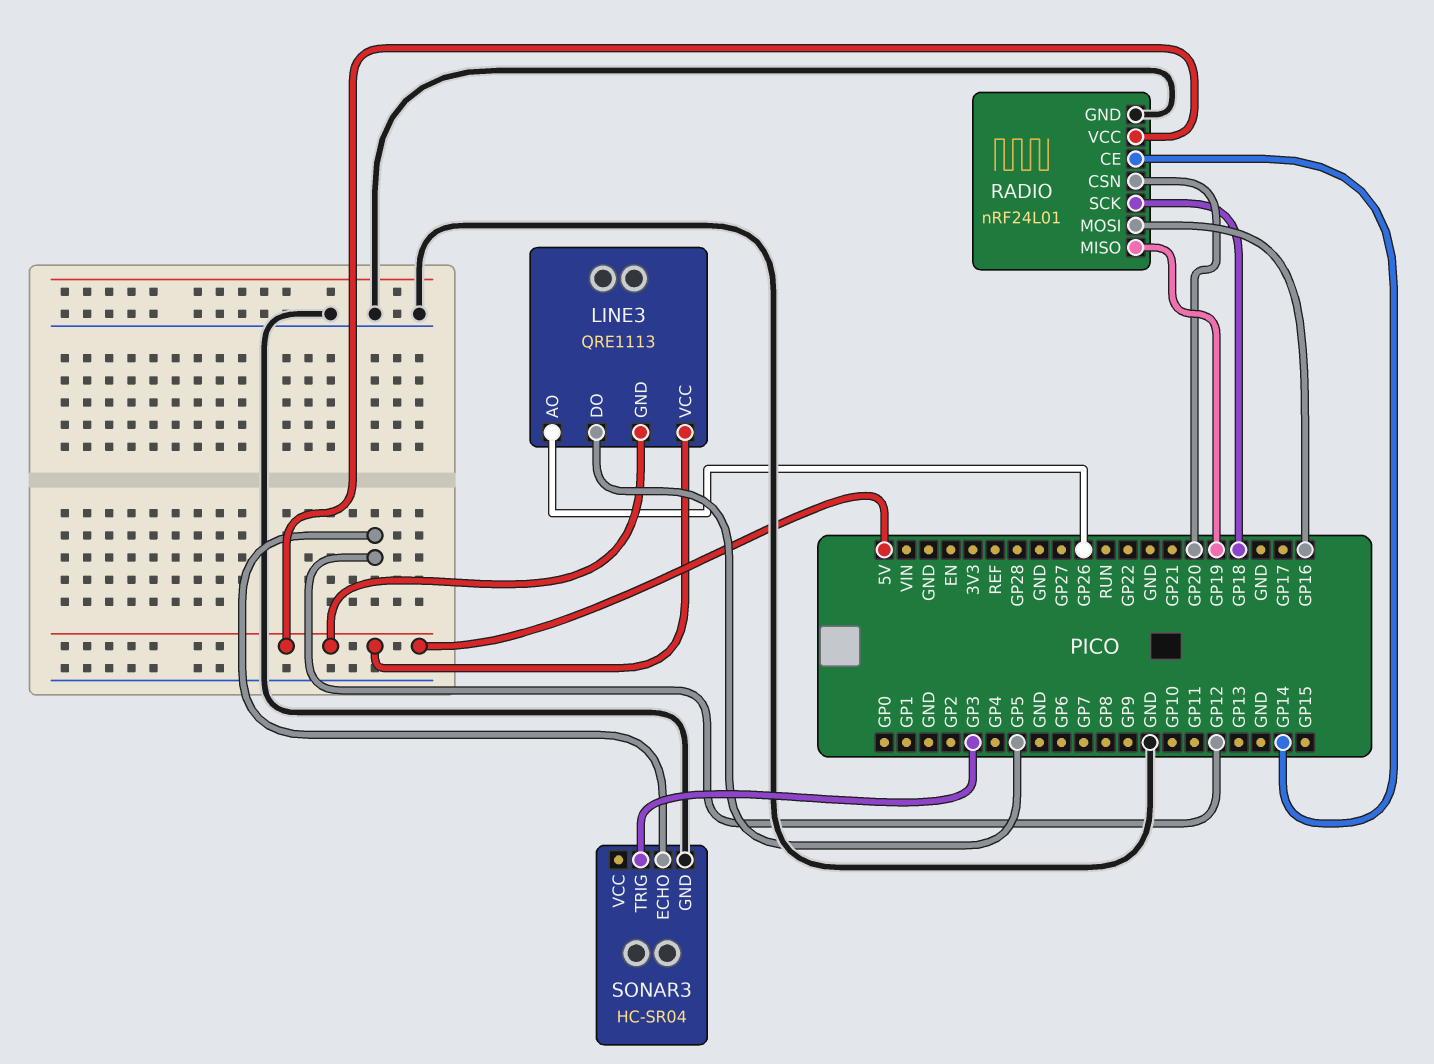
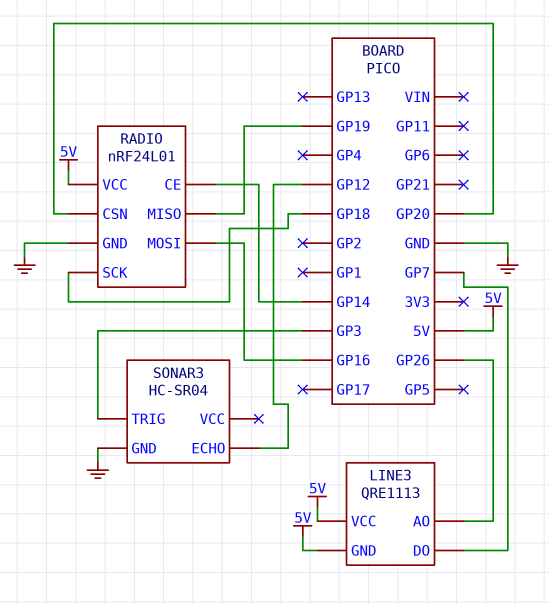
LINE3 pin DO: GP5 -> GP7

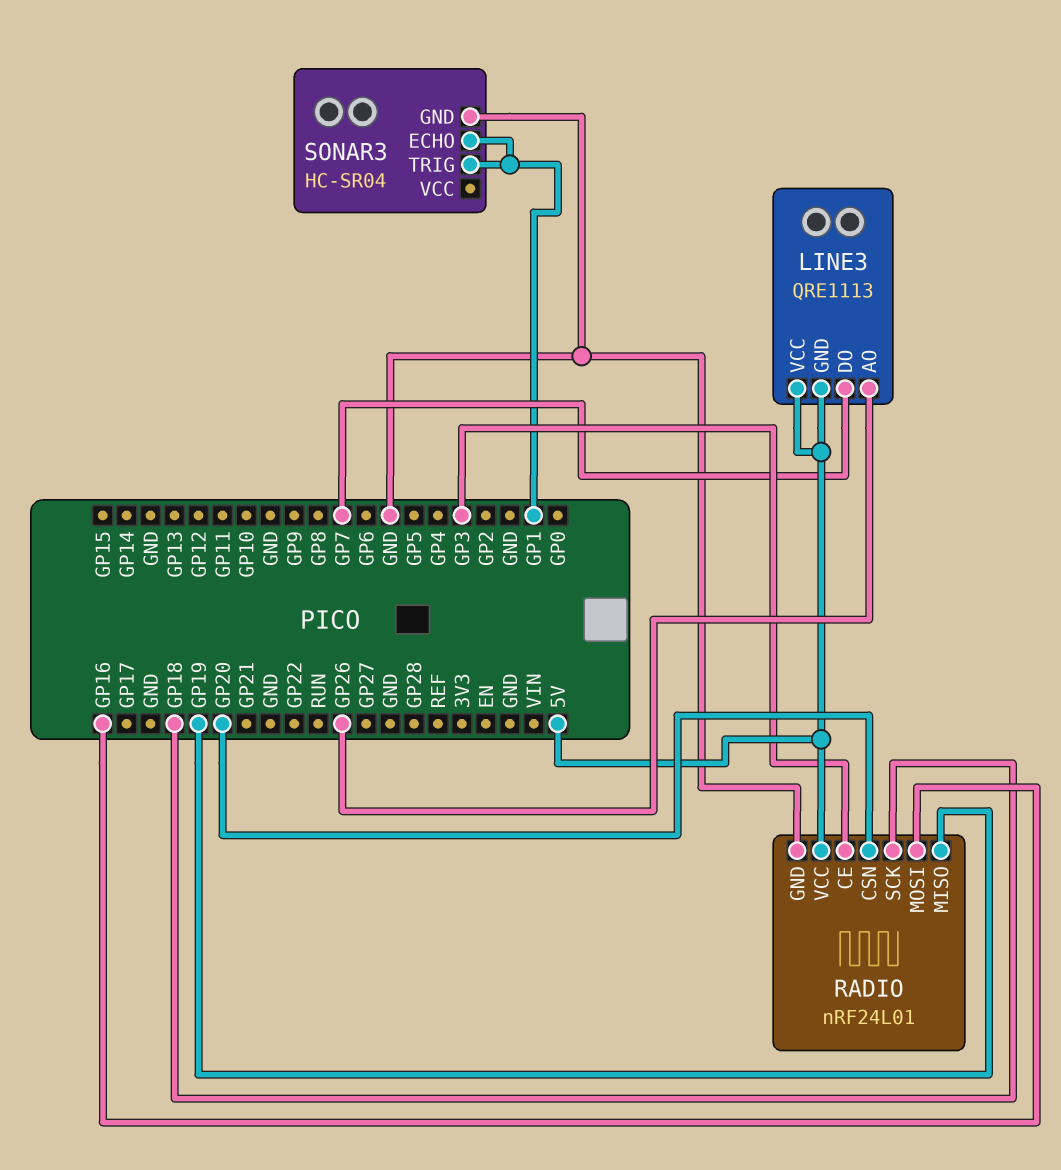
RADIO pin CE: GP14 -> GP3
SONAR3 pin ECHO: GP12 -> GP1
SONAR3 pin TRIG: GP3 -> GP1

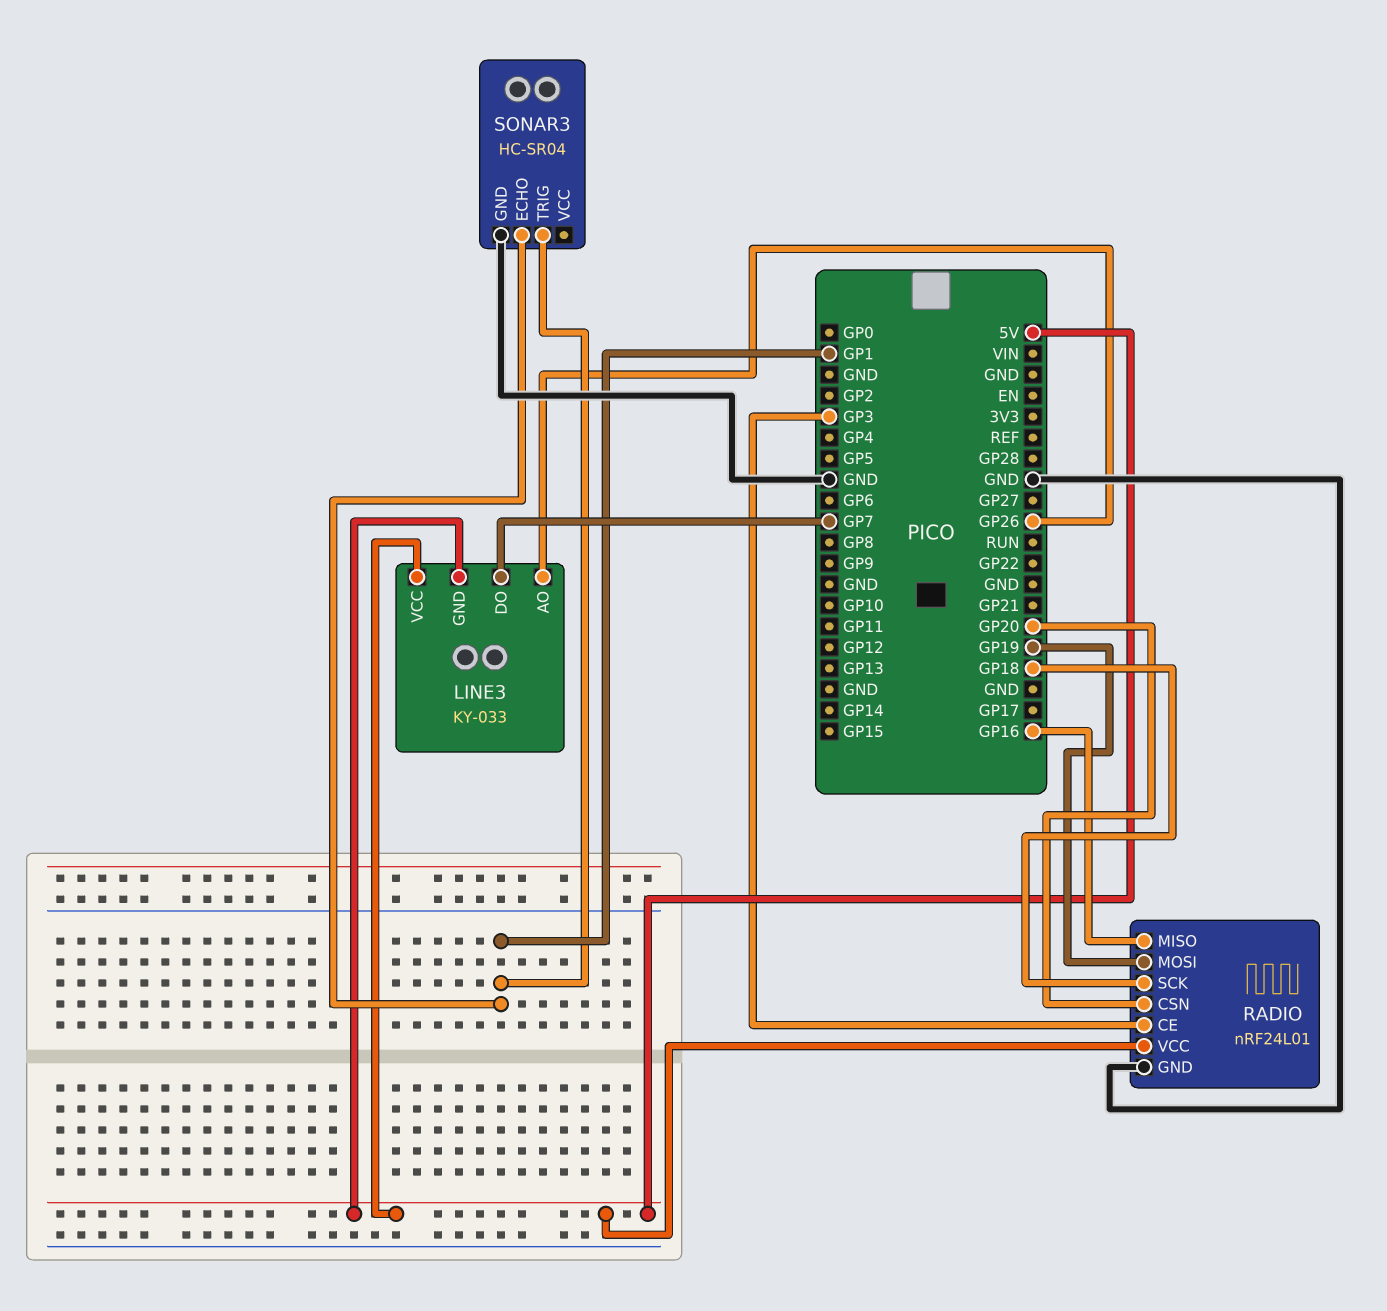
LINE3: QRE1113 -> KY-033
RADIO pin MISO: GP19 -> GP16
RADIO pin MOSI: GP16 -> GP19

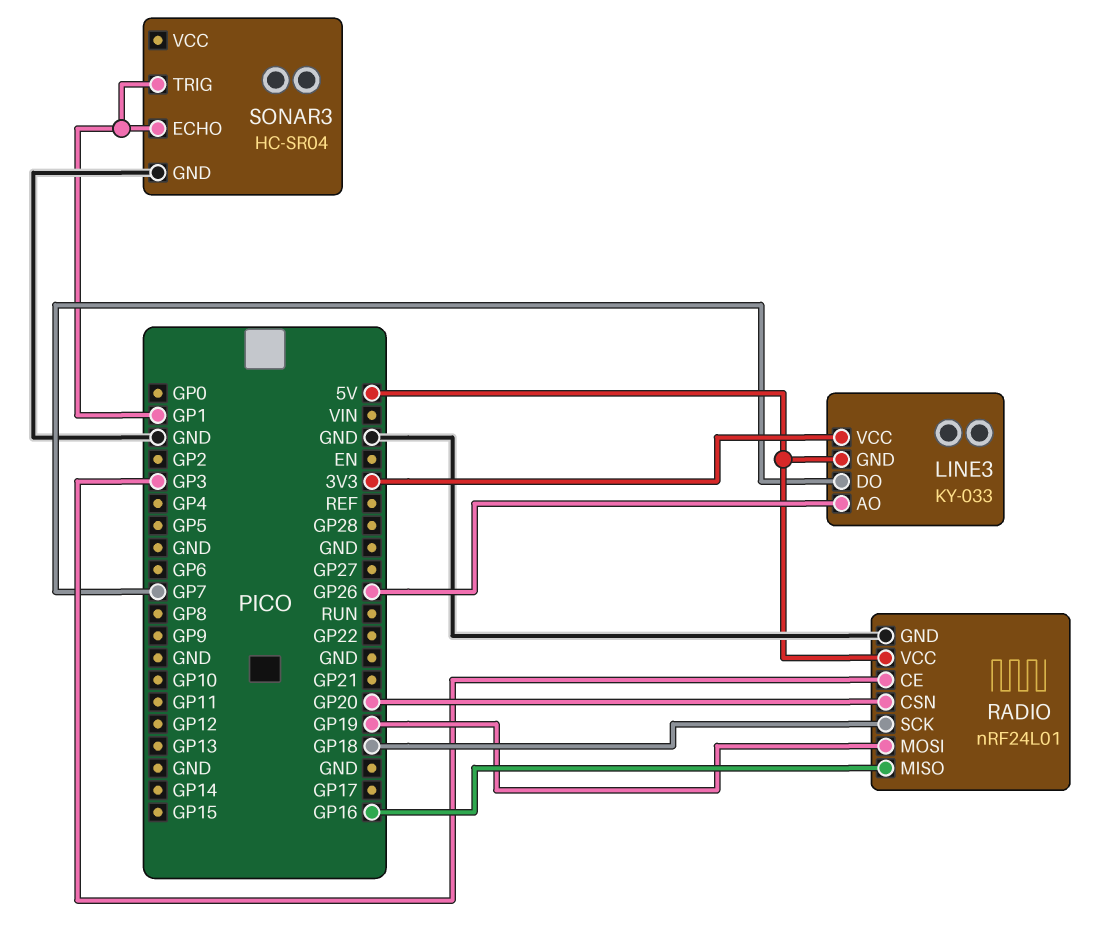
LINE3 pin VCC: 5V -> 3V3

